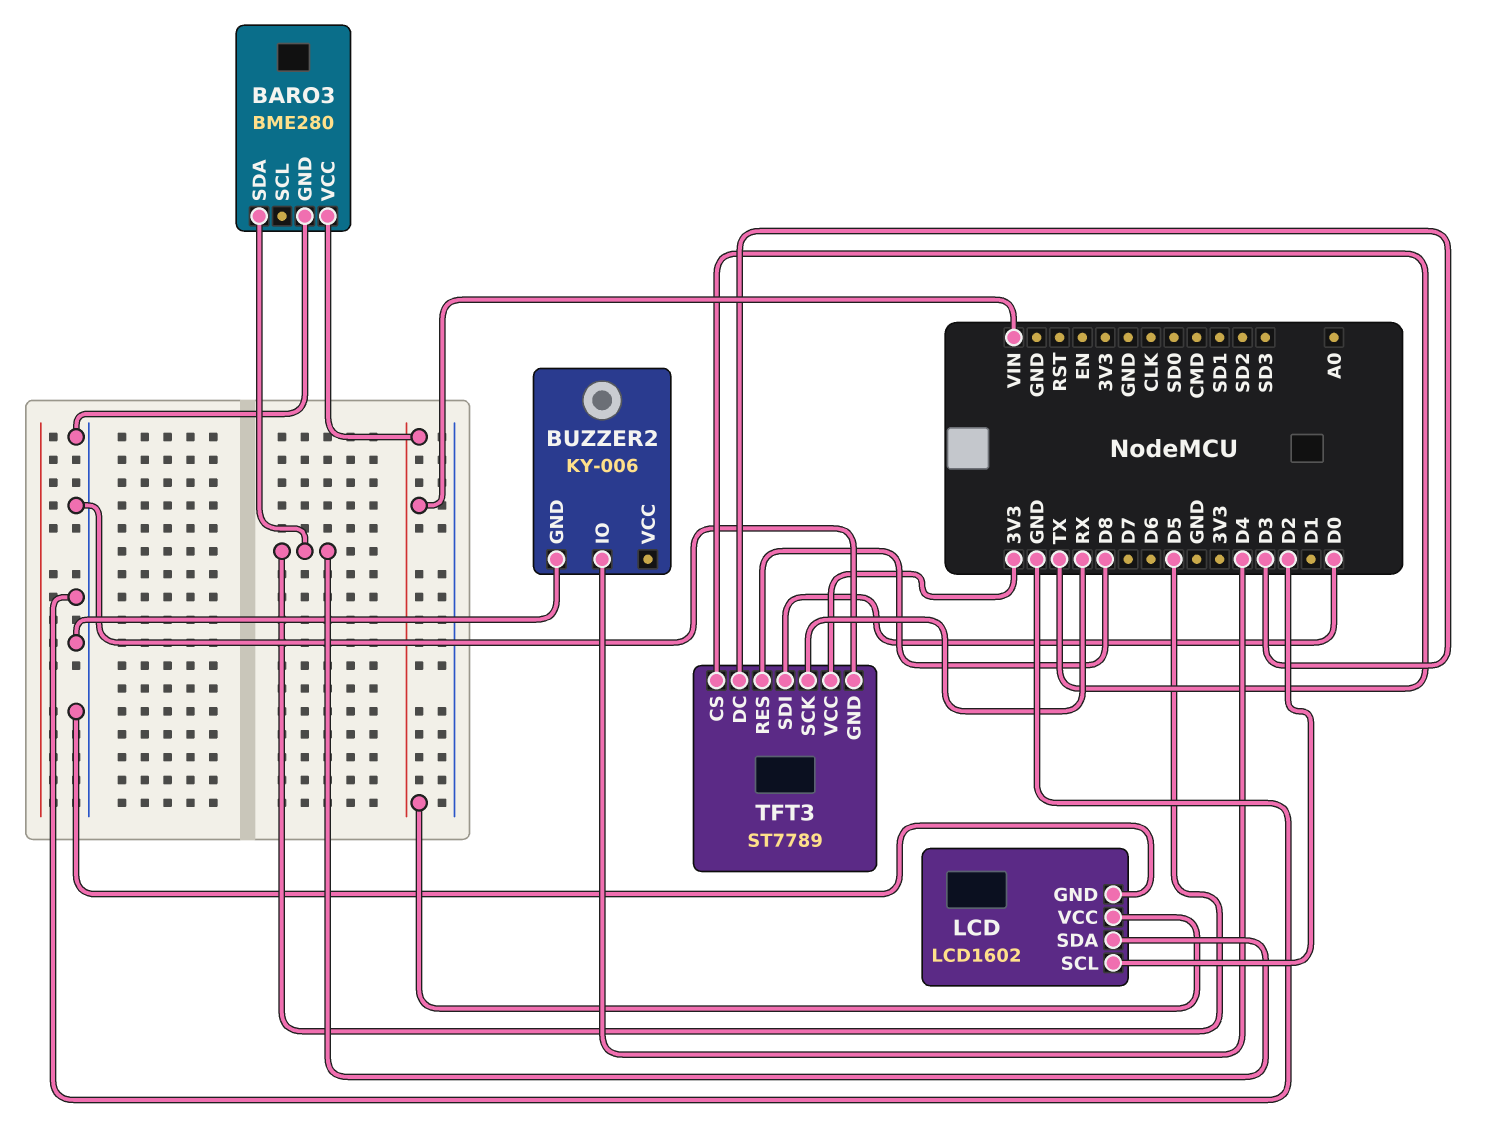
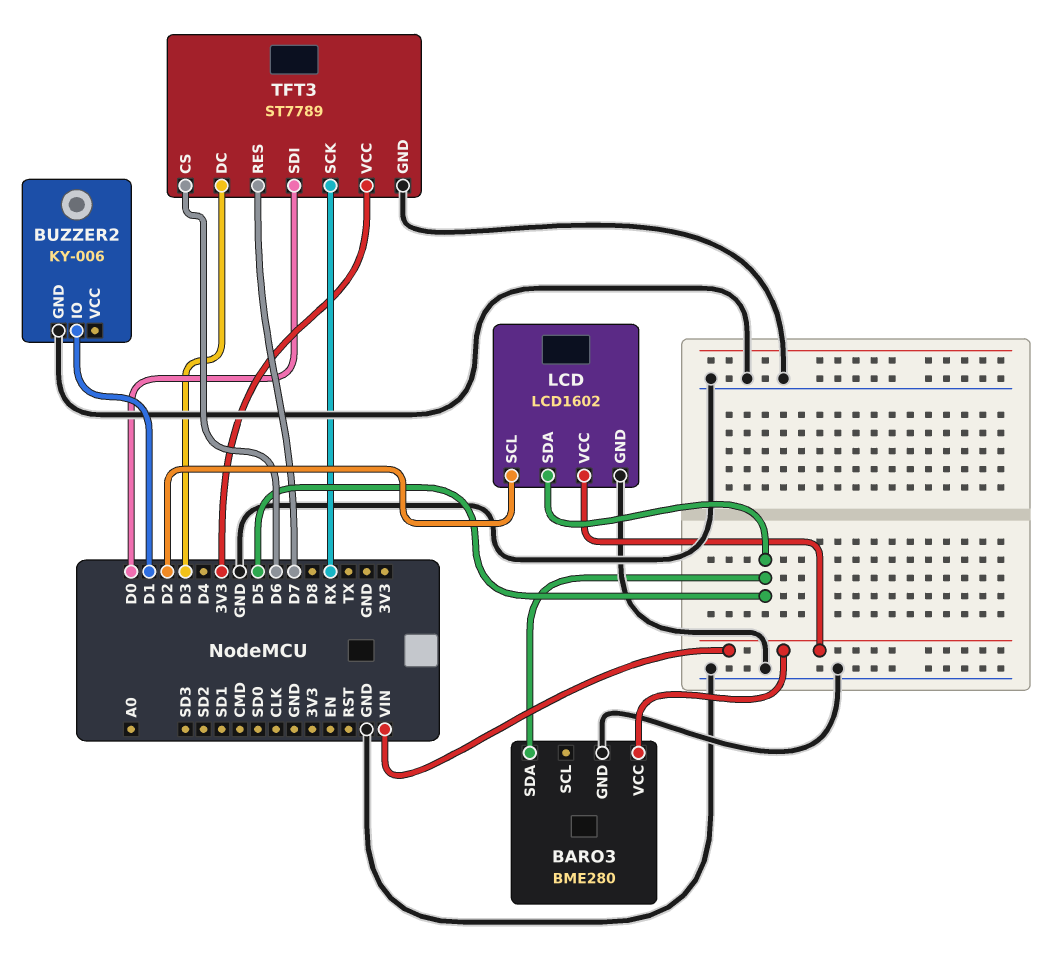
BUZZER2 pin IO: D4 -> D1
TFT3 pin CS: TX -> D6
TFT3 pin RES: D8 -> D7

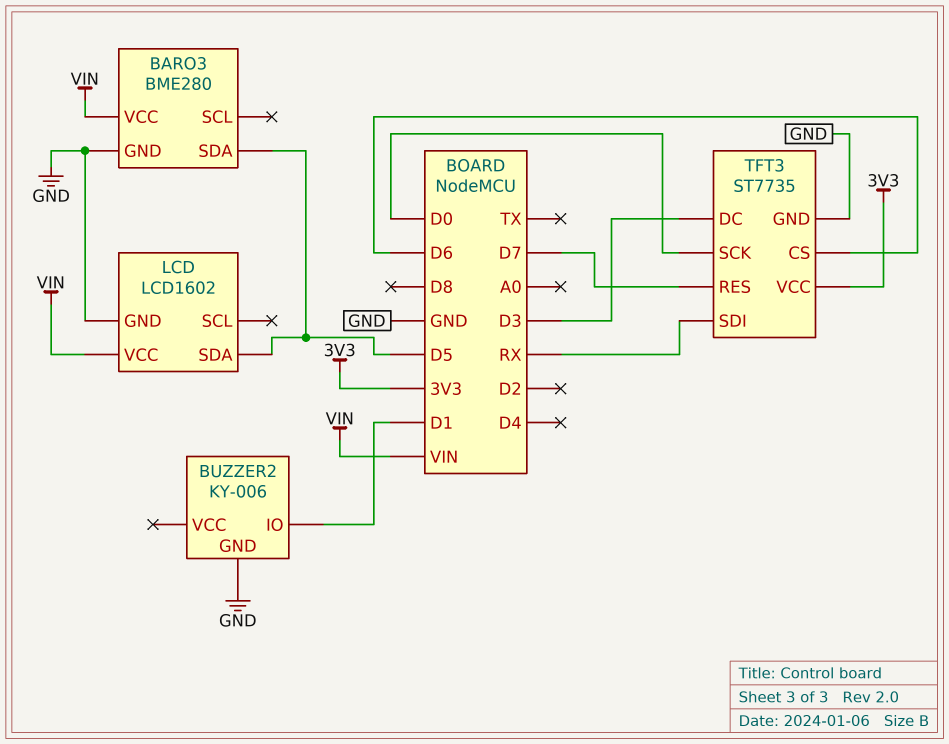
LCD pin SCL: D2 -> none
TFT3: ST7789 -> ST7735
TFT3 pin SCK: RX -> D0
TFT3 pin SDI: D0 -> RX

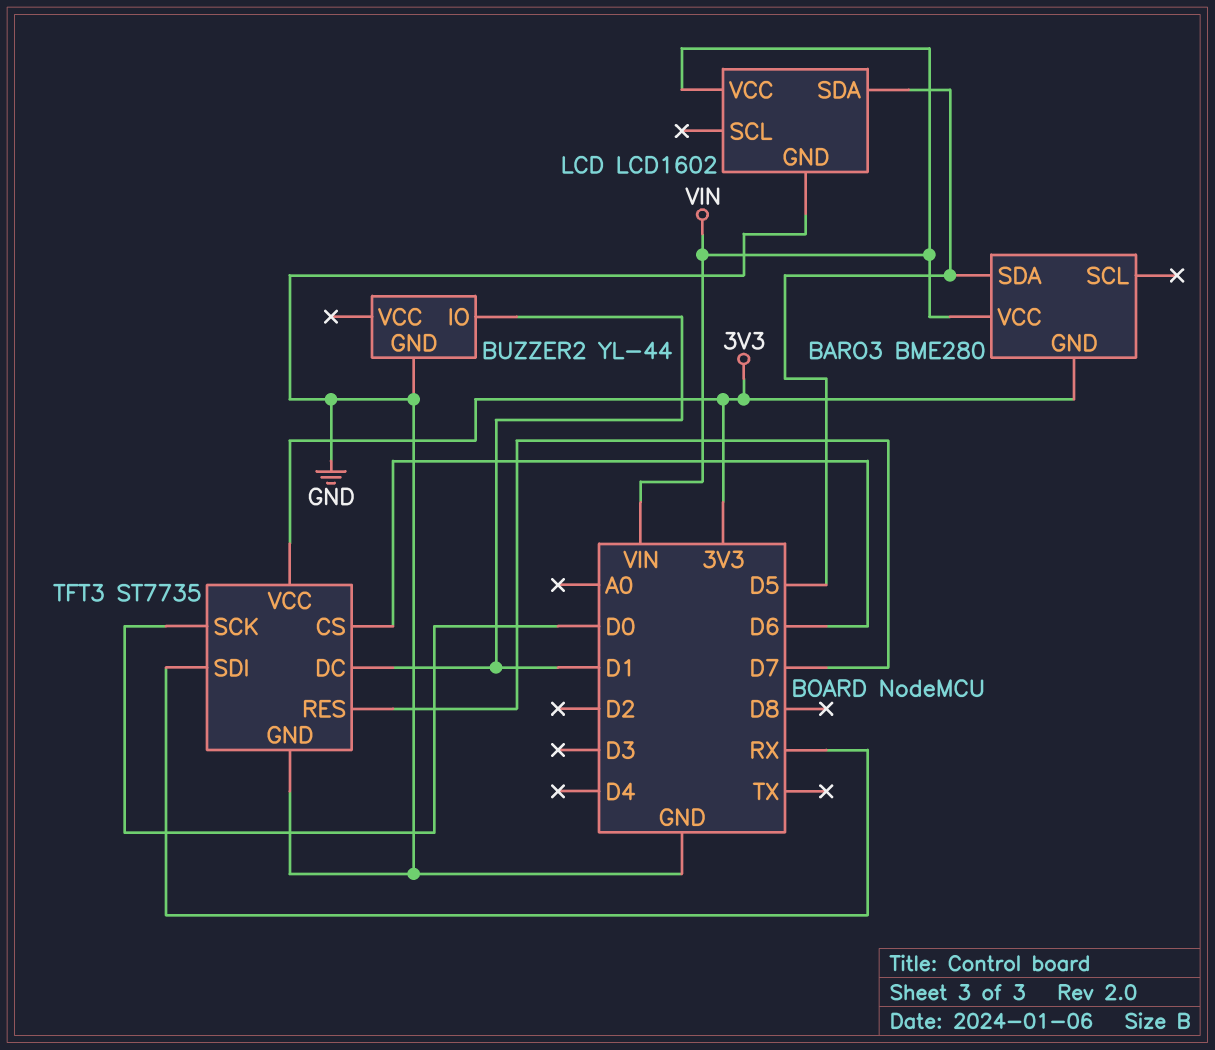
BARO3 pin GND: GND -> 3V3
BUZZER2: KY-006 -> YL-44
TFT3 pin DC: D3 -> D1

